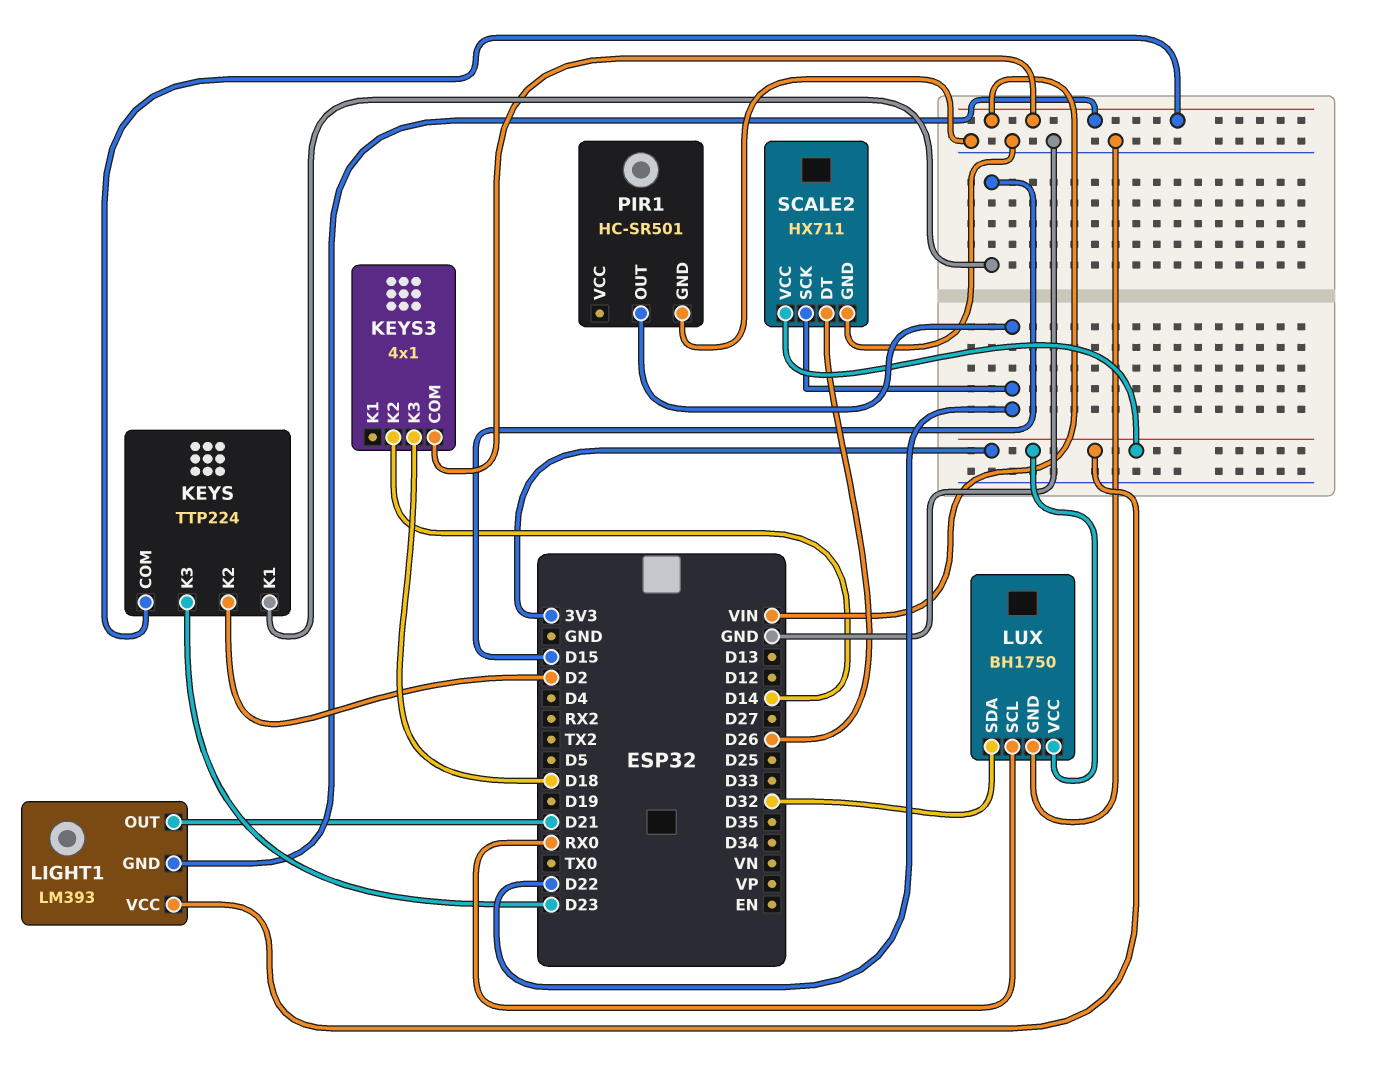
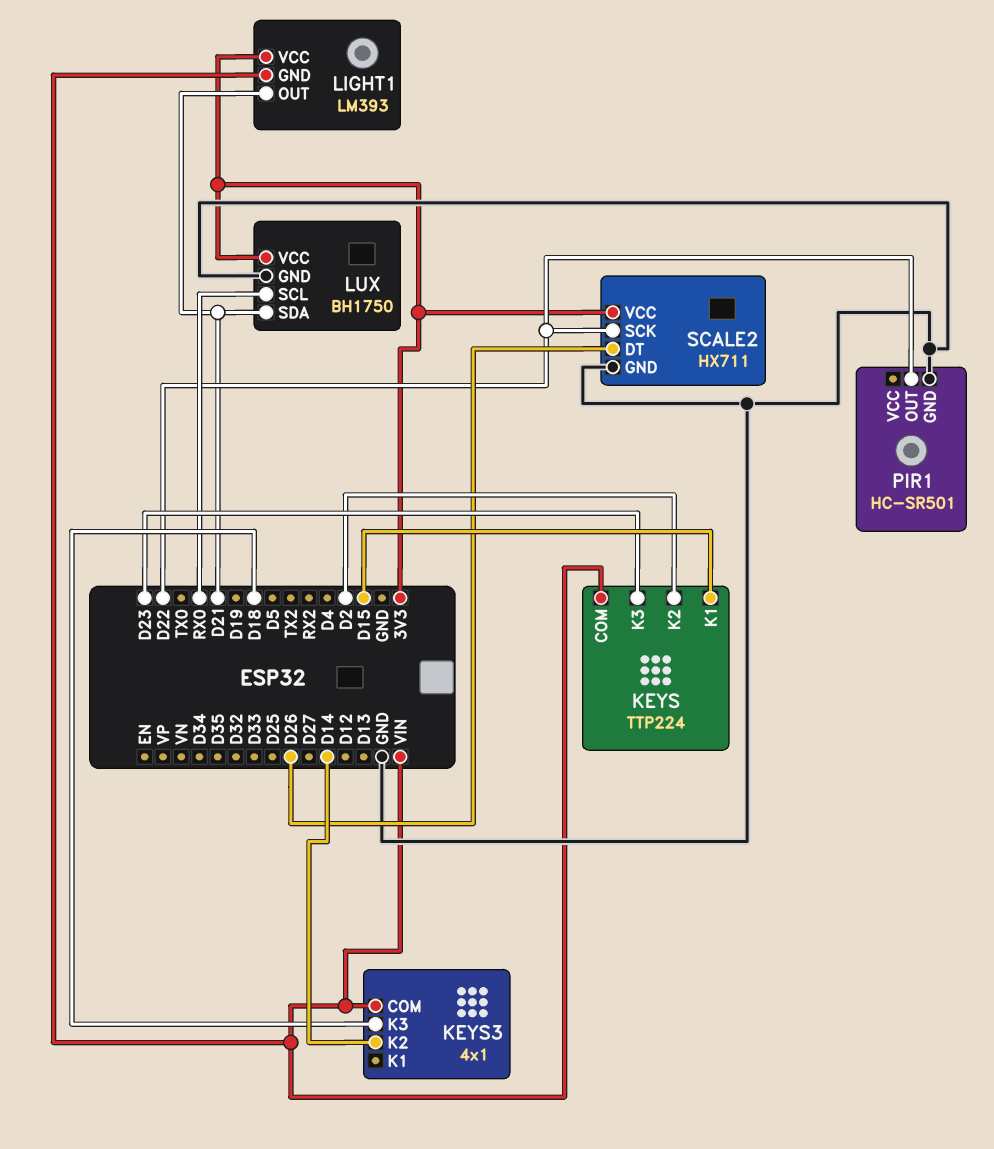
LUX pin SDA: D32 -> D21

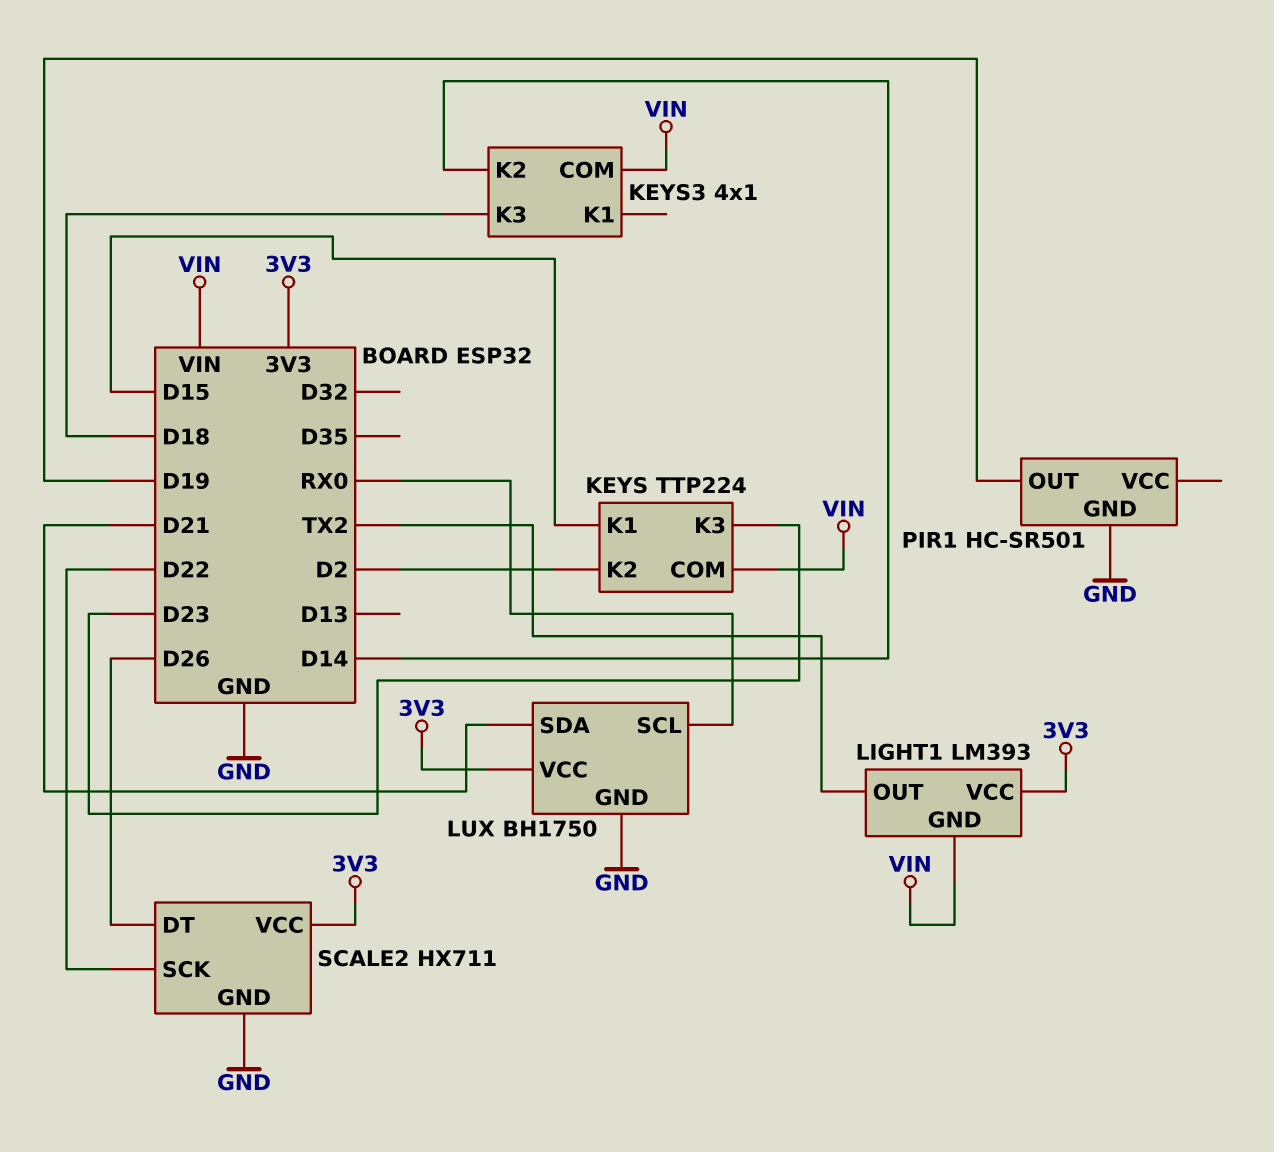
LIGHT1 pin OUT: D21 -> TX2
PIR1 pin OUT: D22 -> D19

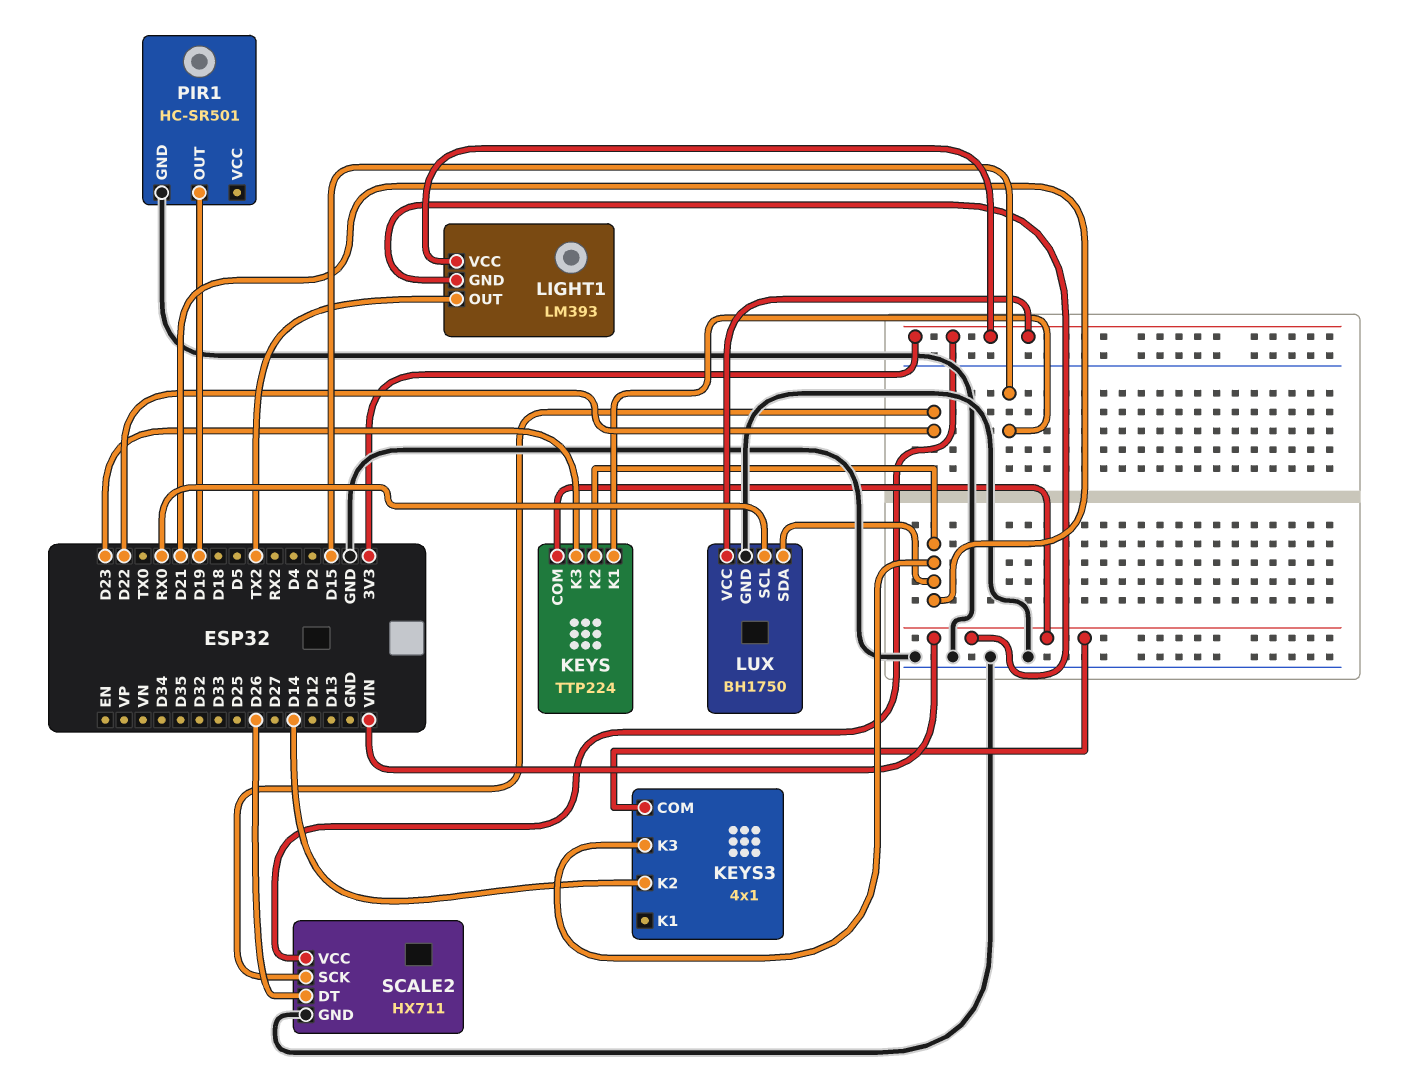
KEYS pin K2: D2 -> D21
KEYS3 pin K3: D18 -> D21

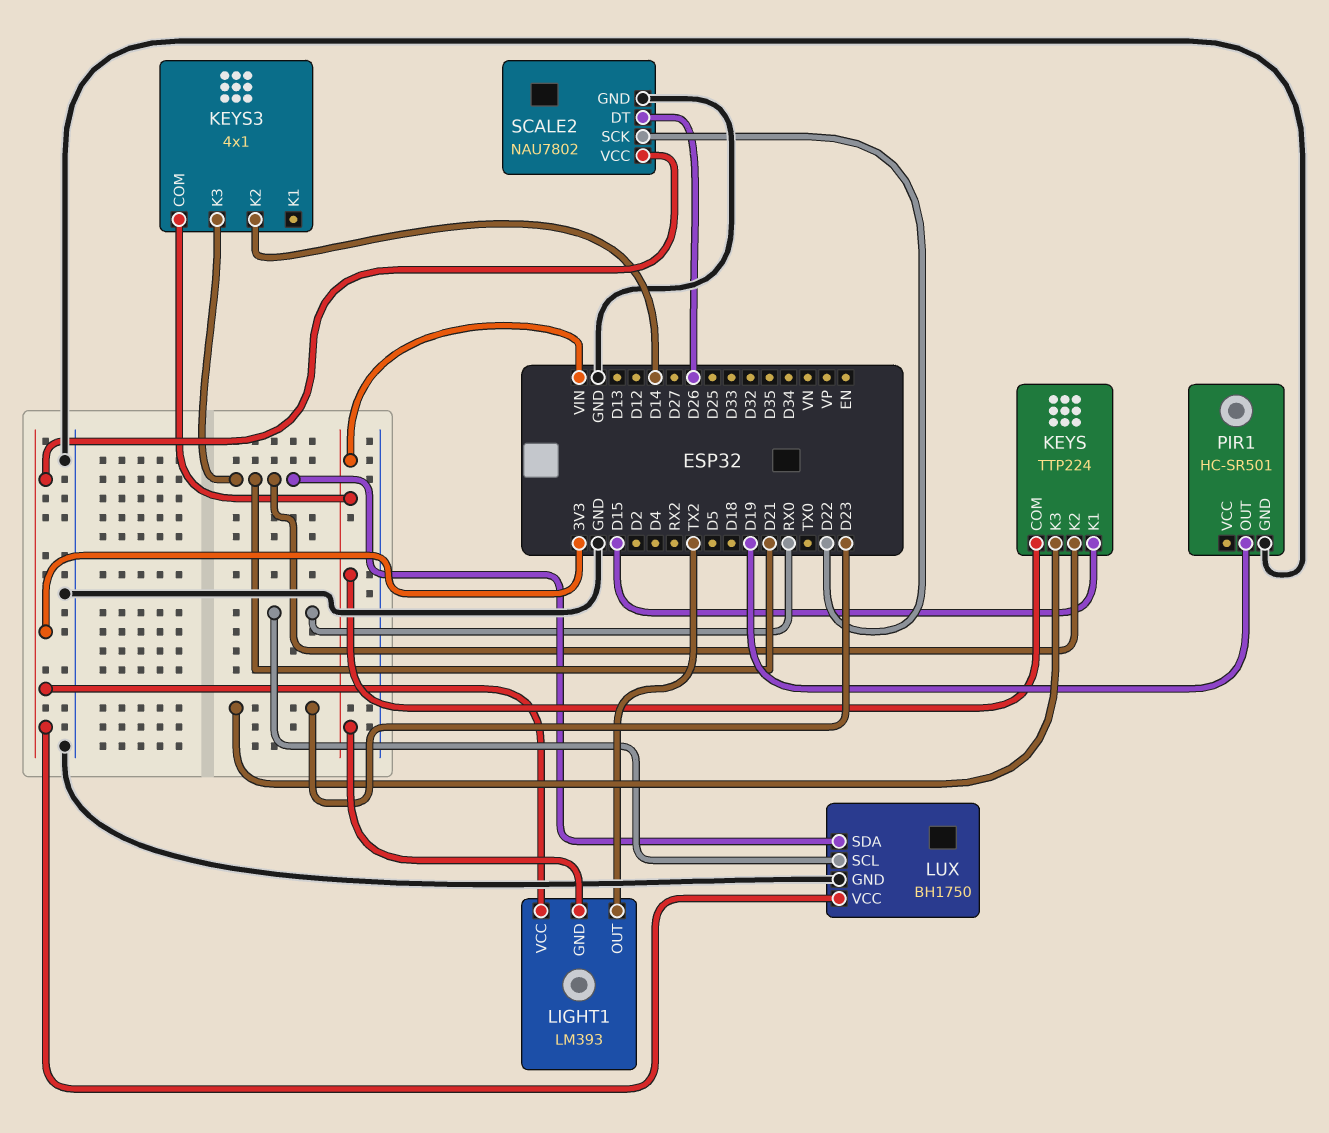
SCALE2: HX711 -> NAU7802

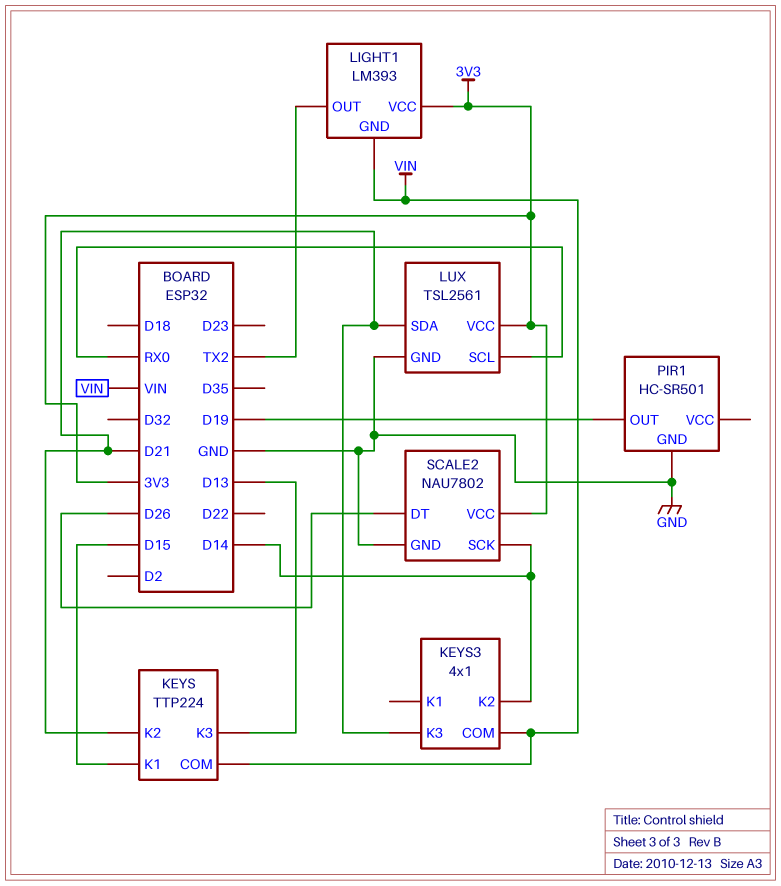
KEYS pin K3: D23 -> D13
LUX: BH1750 -> TSL2561
SCALE2 pin SCK: D22 -> D14

